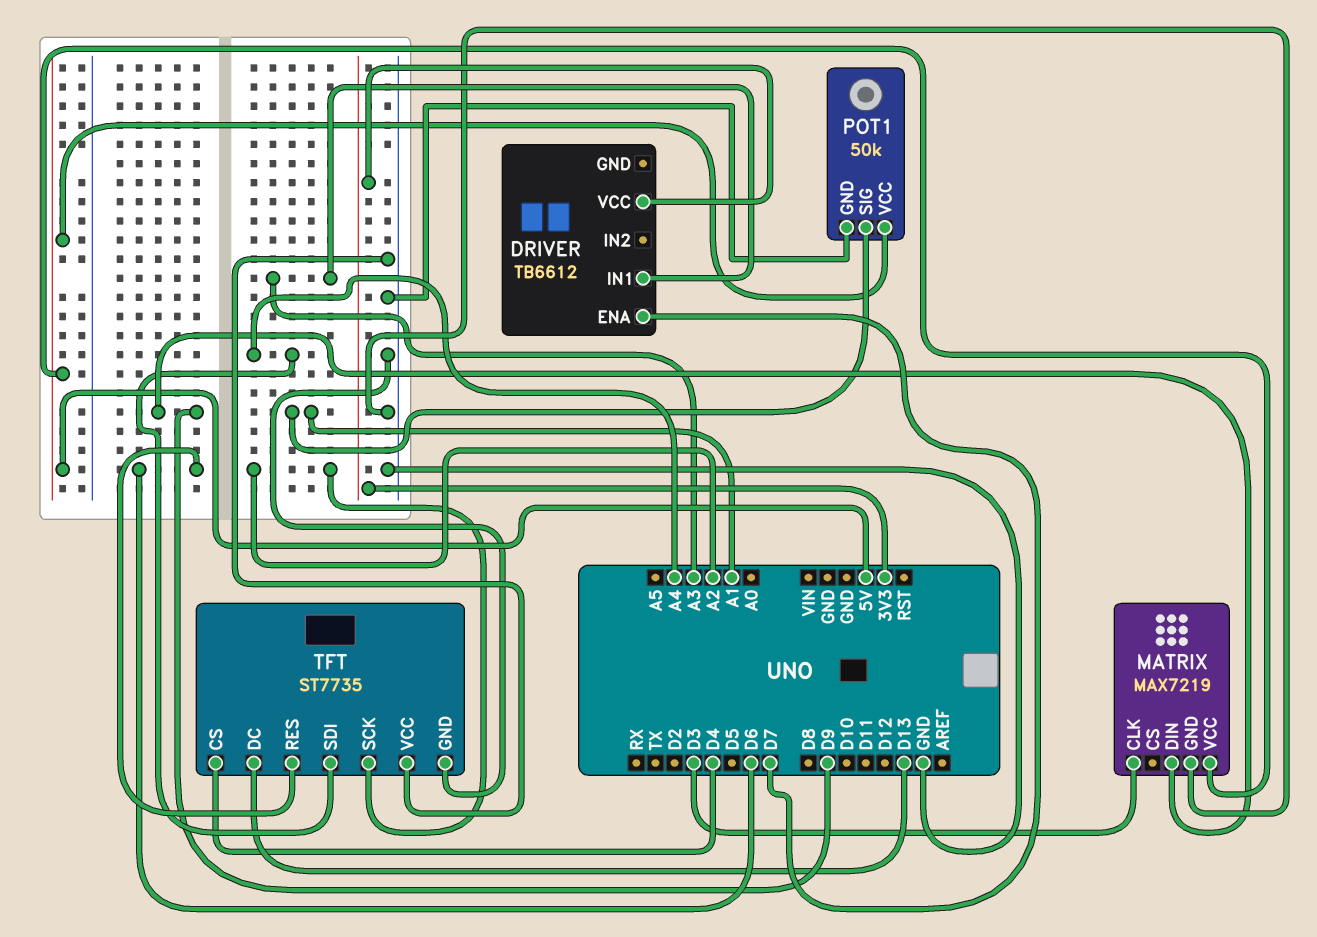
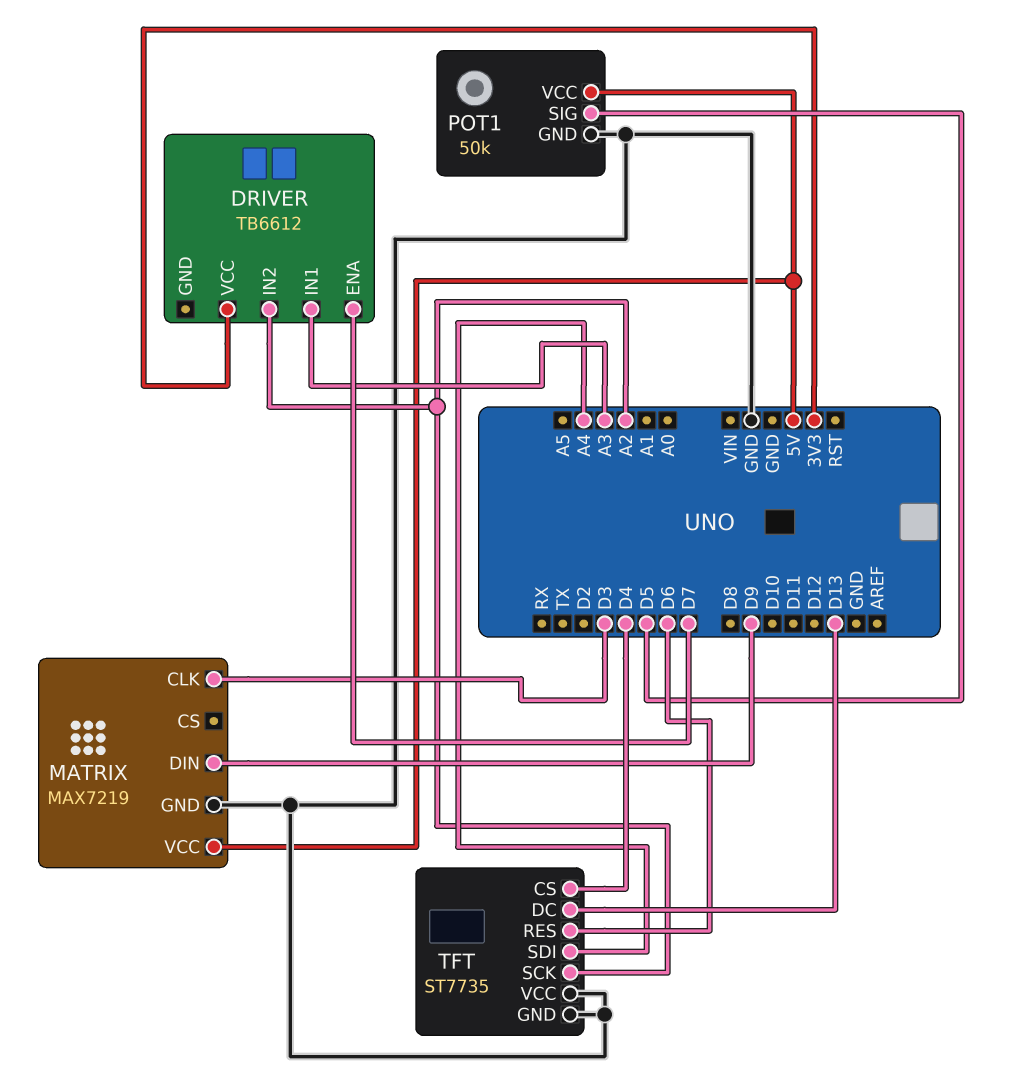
DRIVER pin IN2: none -> A2
POT1 pin SIG: A1 -> D5

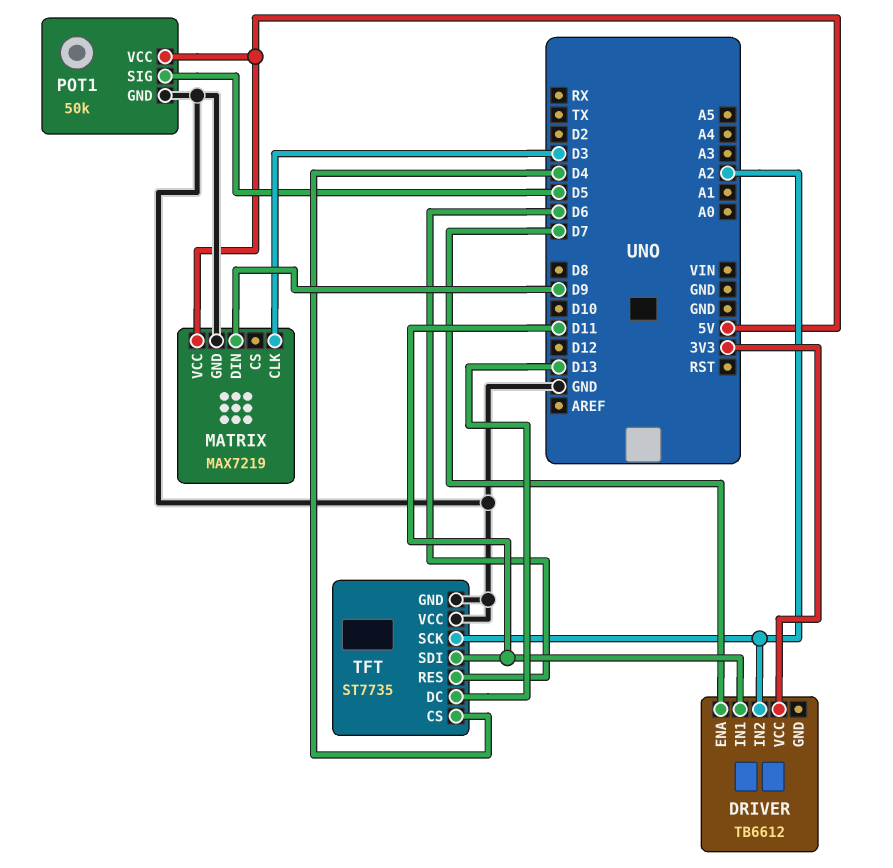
DRIVER pin IN1: A3 -> D11
TFT pin SDI: A4 -> D11

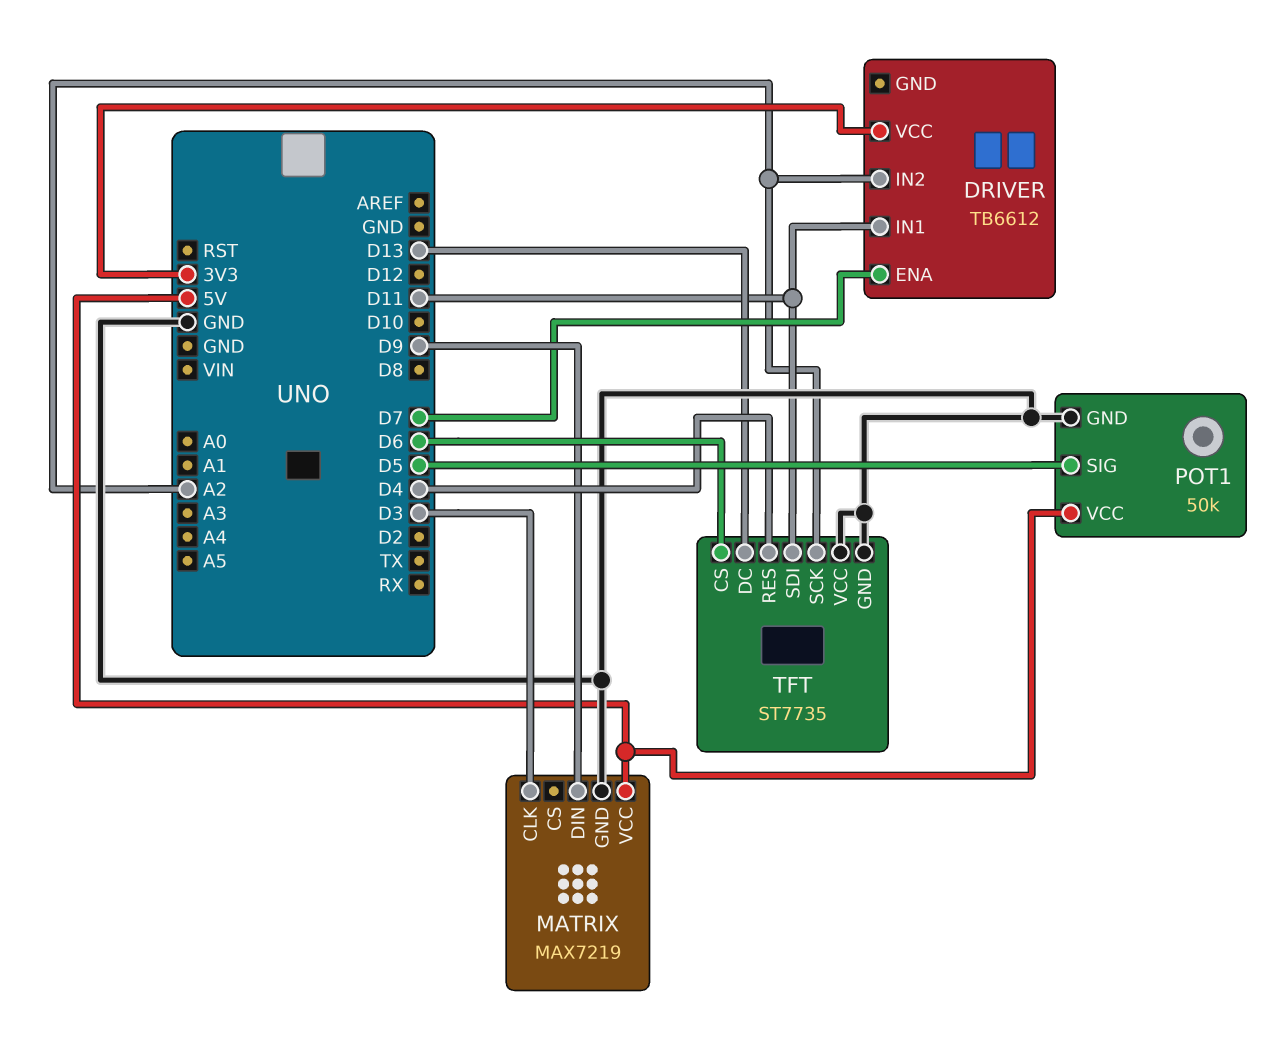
TFT pin CS: D4 -> D6
TFT pin RES: D6 -> D4

